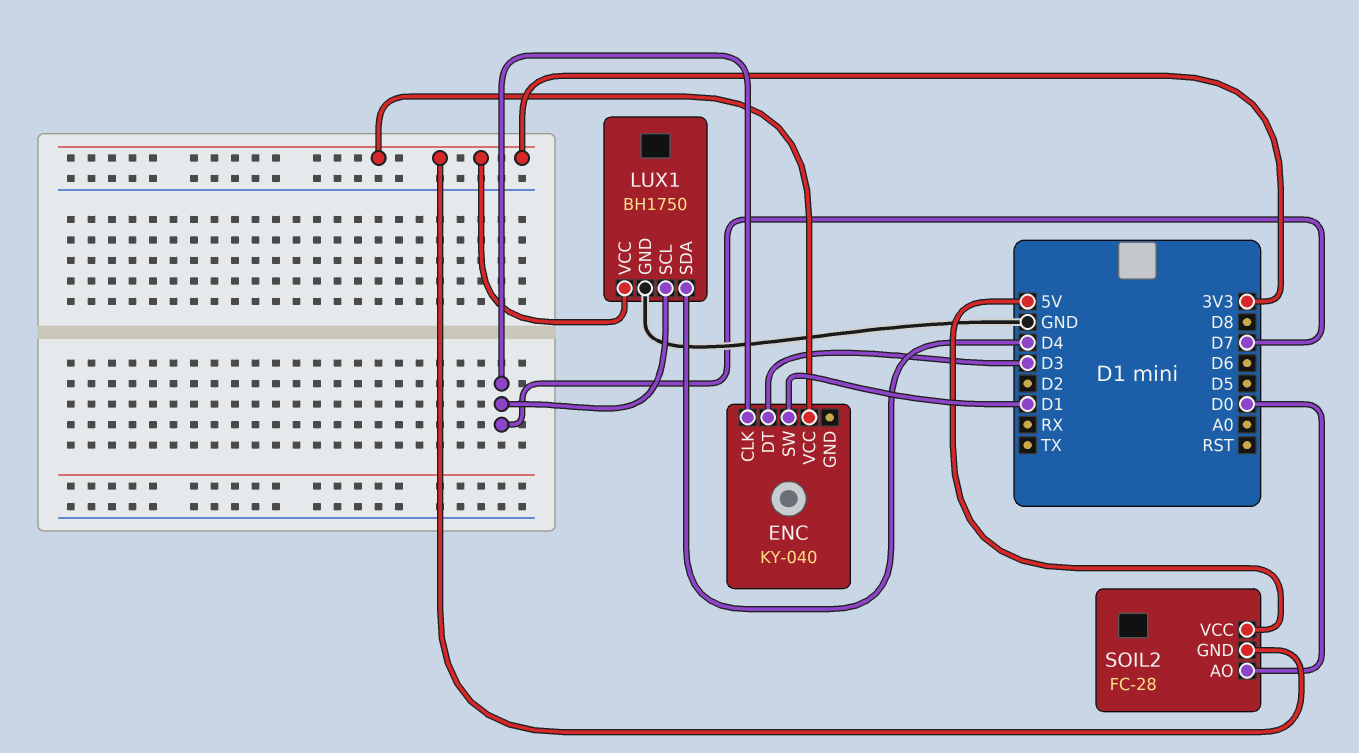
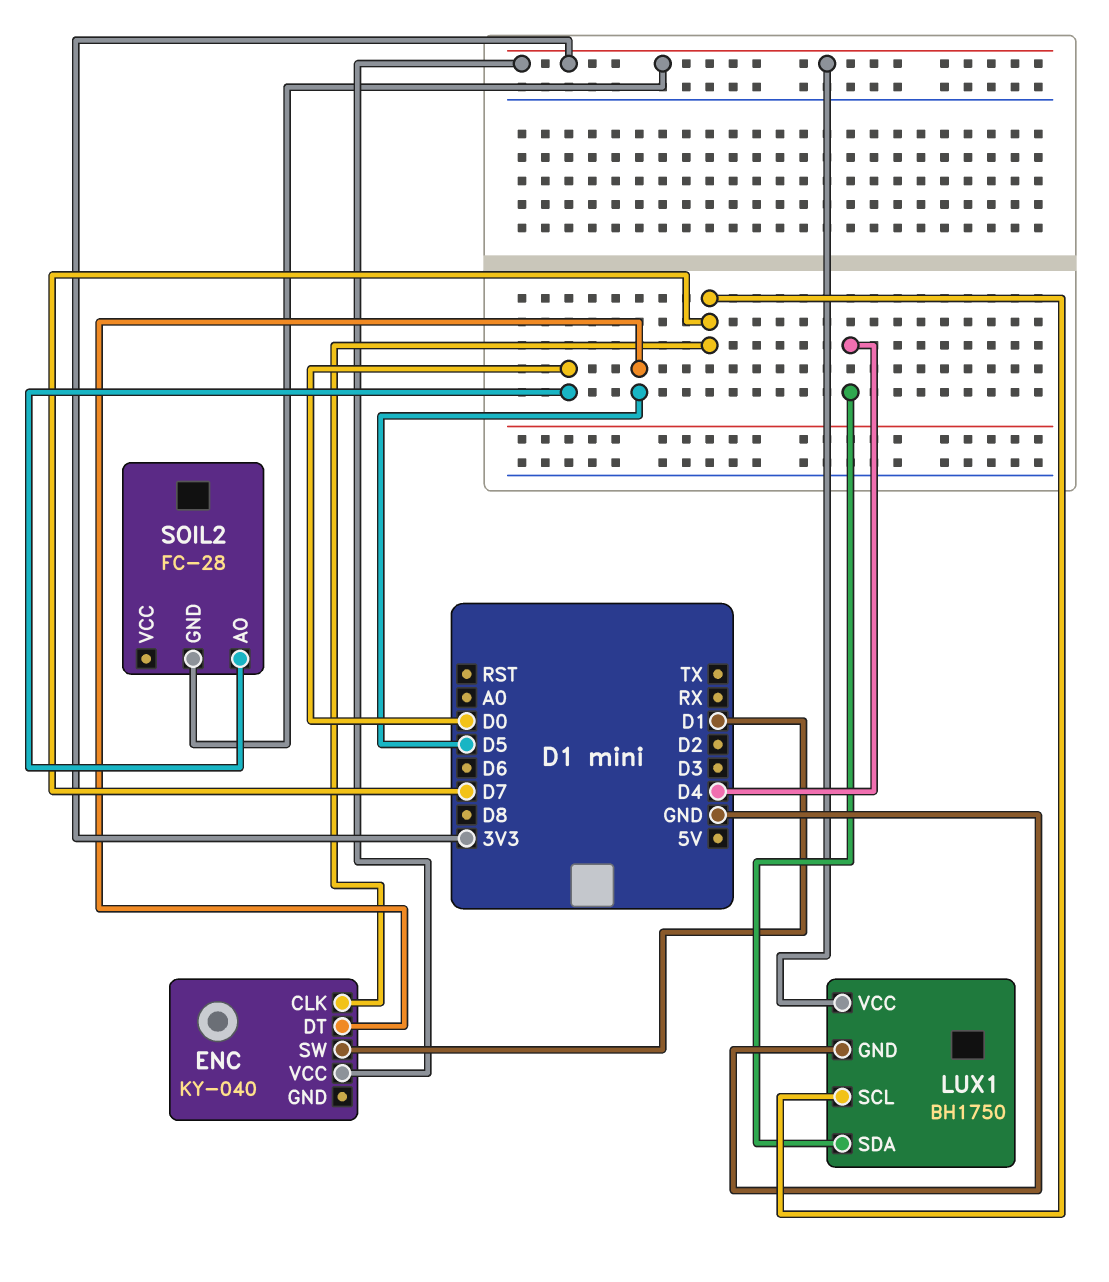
ENC pin DT: D3 -> D5
SOIL2 pin VCC: 5V -> none

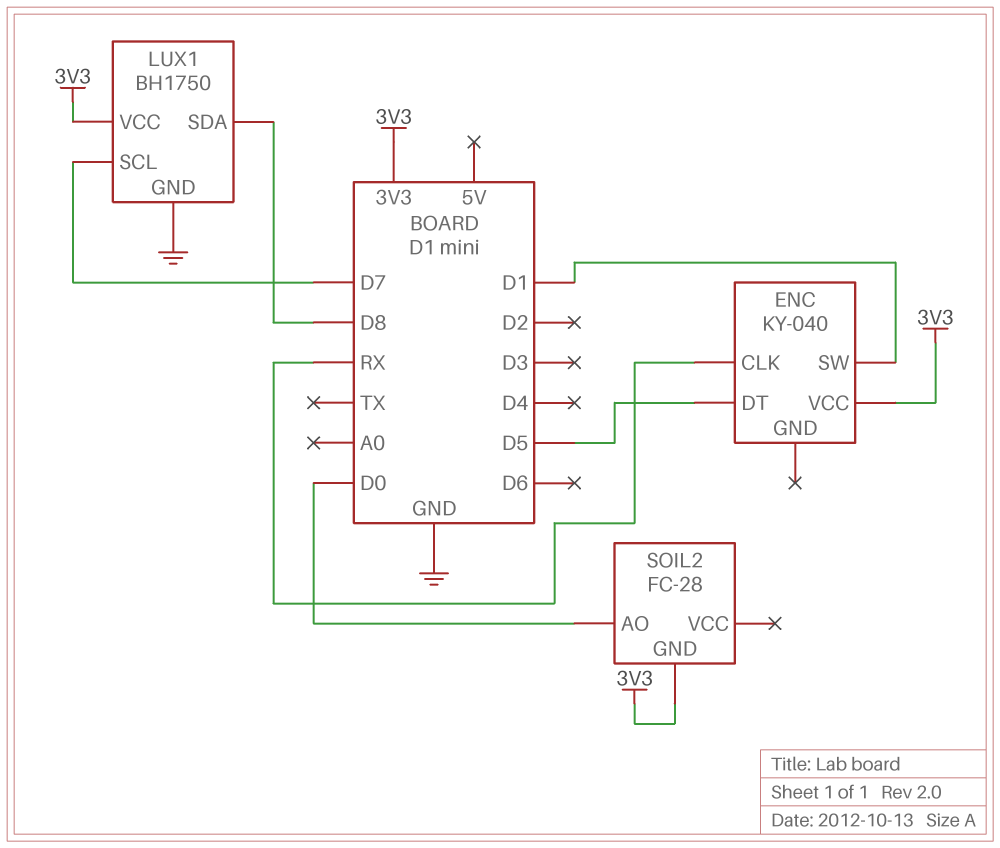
ENC pin CLK: D7 -> RX
LUX1 pin SDA: D4 -> D8

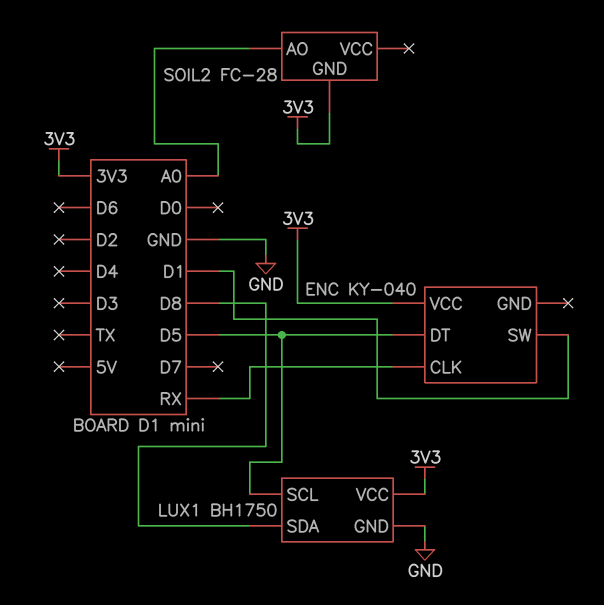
LUX1 pin SCL: D7 -> D5
SOIL2 pin AO: D0 -> A0

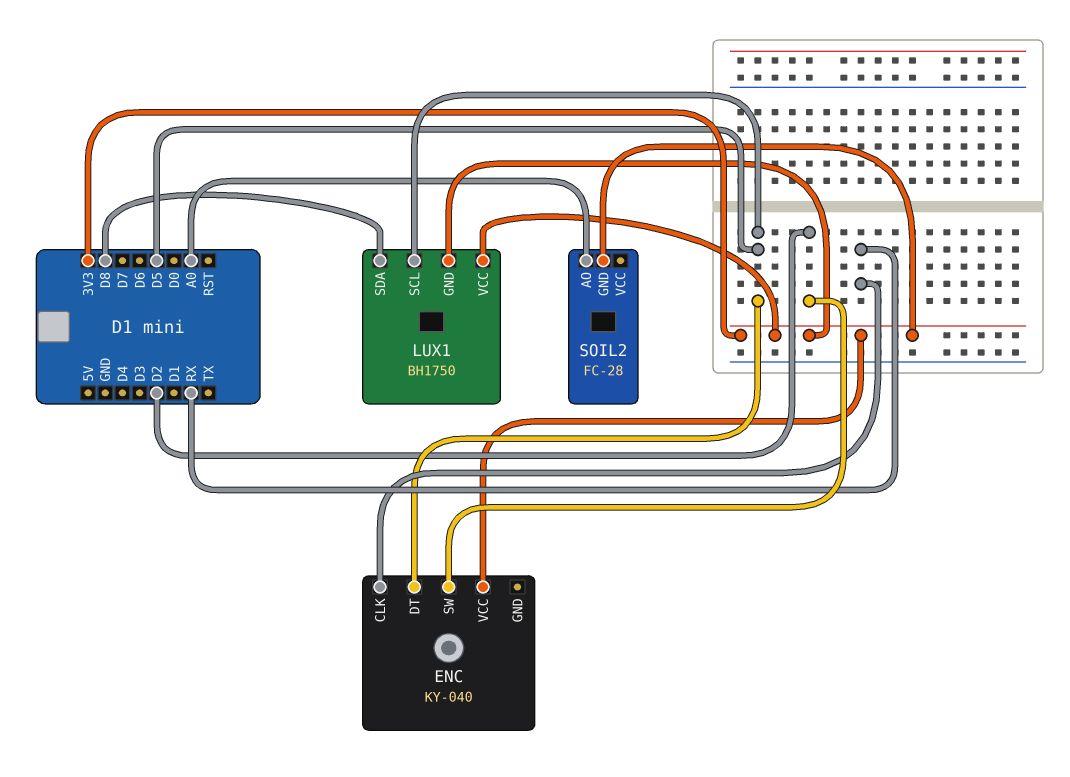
ENC pin SW: D1 -> D2
LUX1 pin GND: GND -> 3V3

